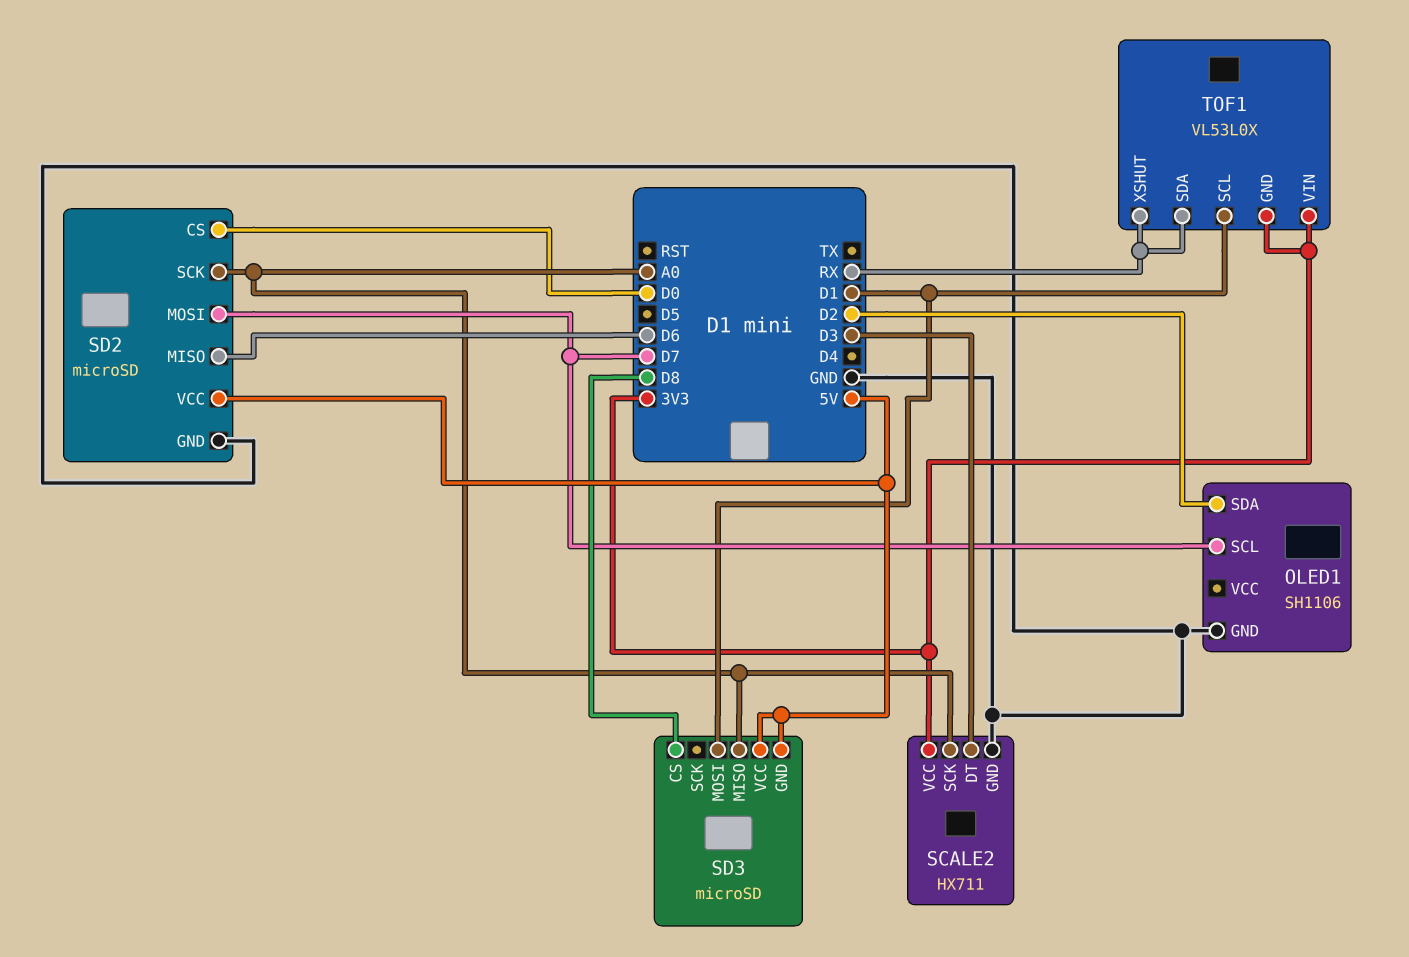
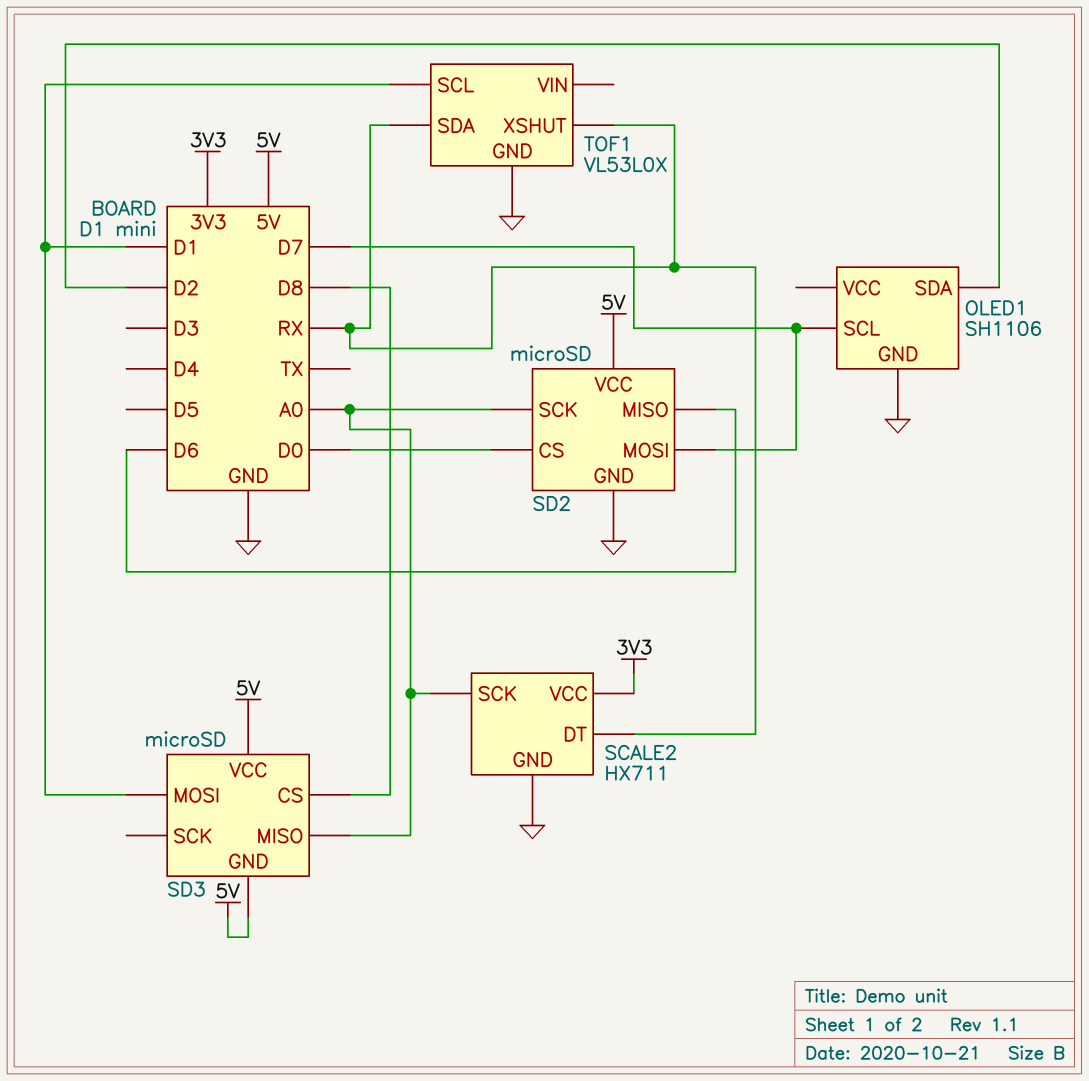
SCALE2 pin DT: D3 -> RX
TOF1 pin GND: 3V3 -> GND
TOF1 pin VIN: 3V3 -> none

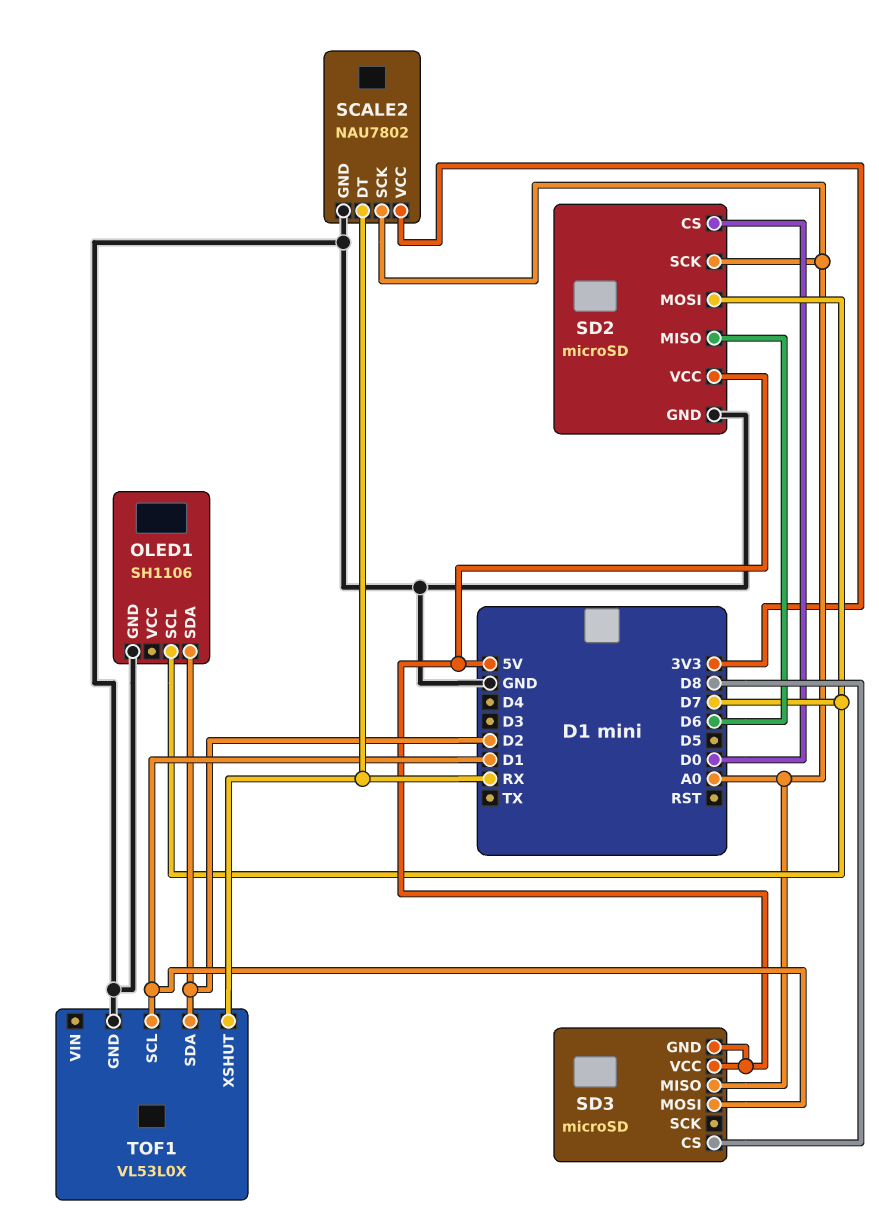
SCALE2: HX711 -> NAU7802
TOF1 pin SDA: RX -> D2

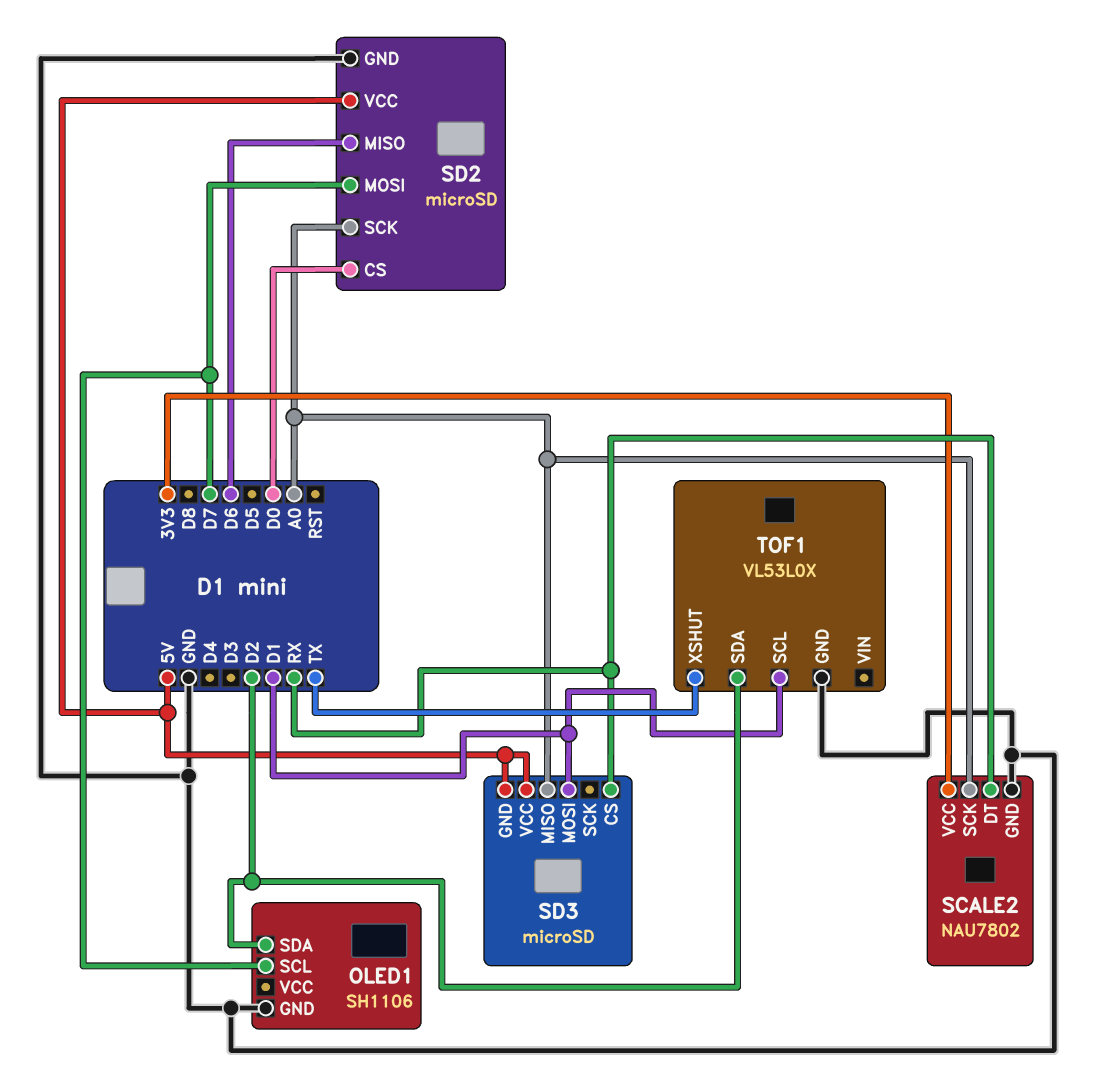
SD3 pin CS: D8 -> RX
TOF1 pin XSHUT: RX -> TX

